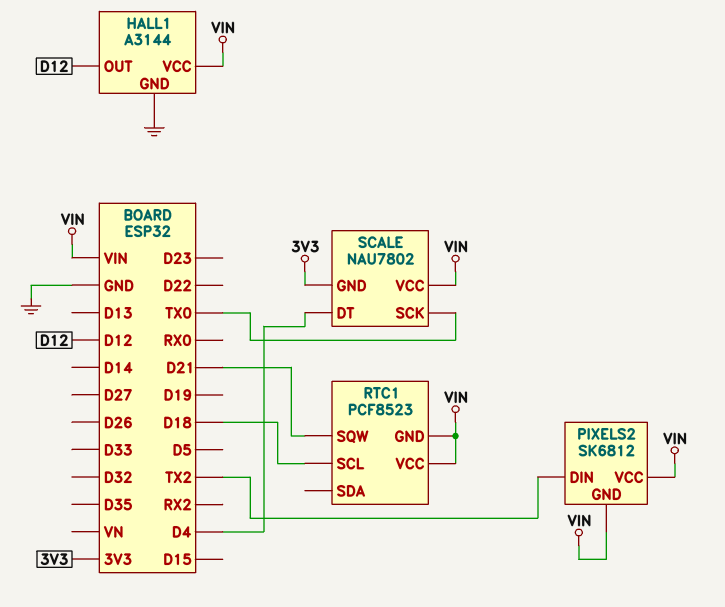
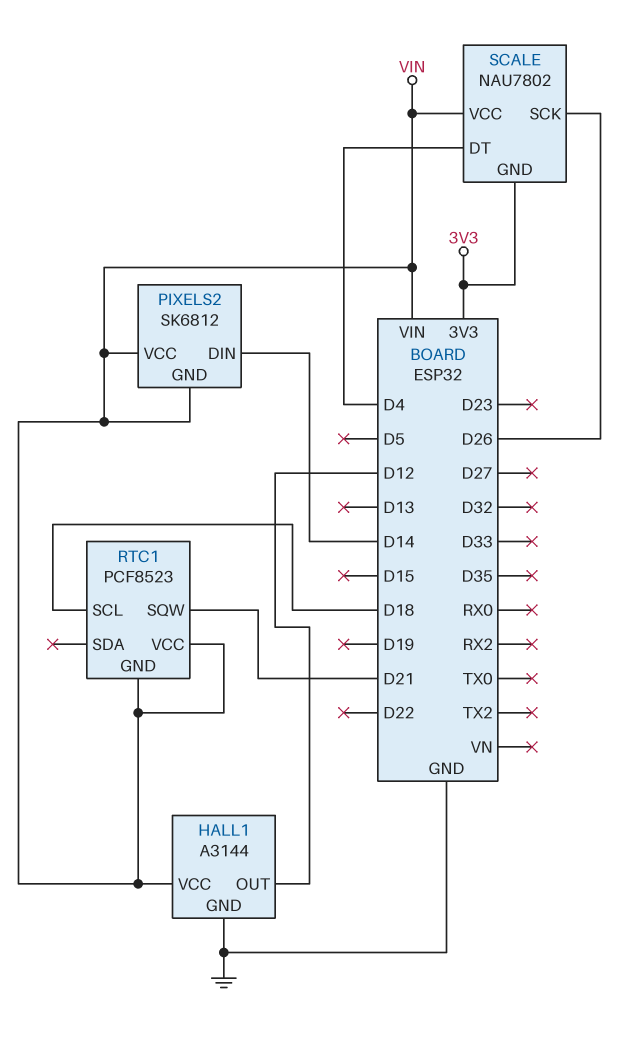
PIXELS2 pin DIN: TX2 -> D14
SCALE pin SCK: TX0 -> D26

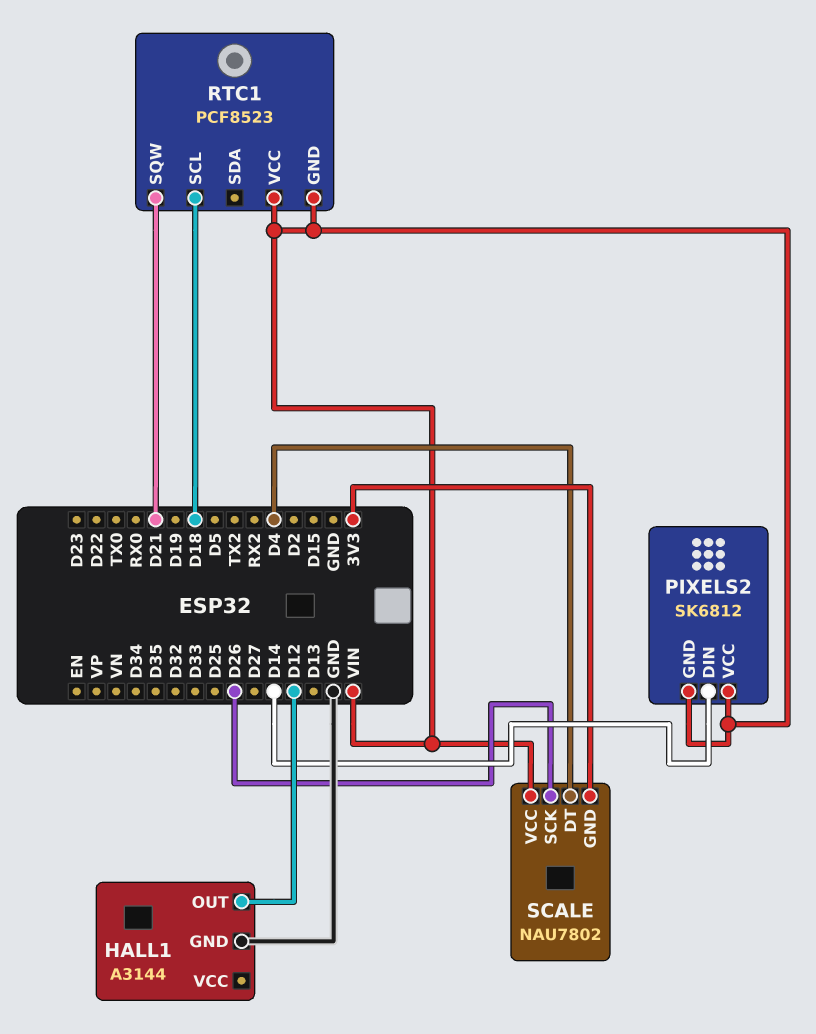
HALL1 pin VCC: VIN -> none

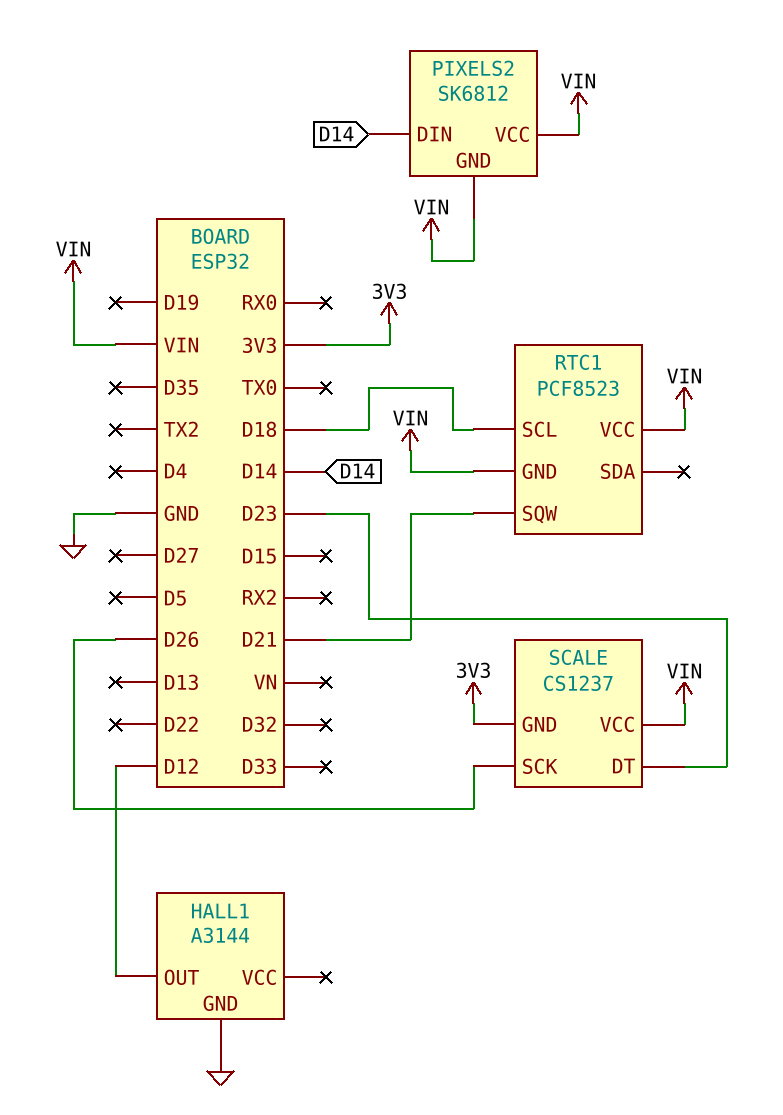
SCALE: NAU7802 -> CS1237
SCALE pin DT: D4 -> D23

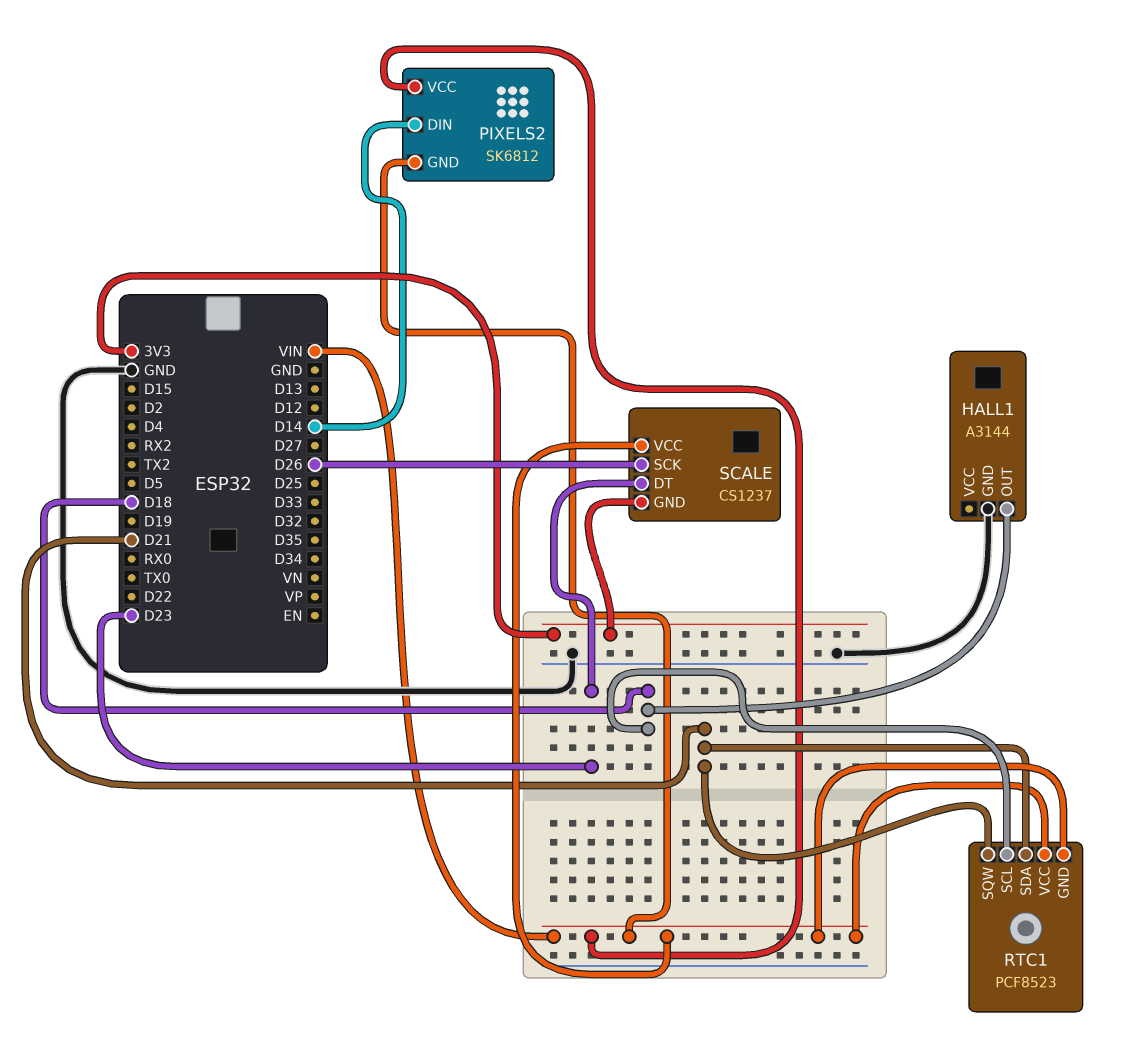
HALL1 pin OUT: D12 -> D18
RTC1 pin SDA: none -> D21

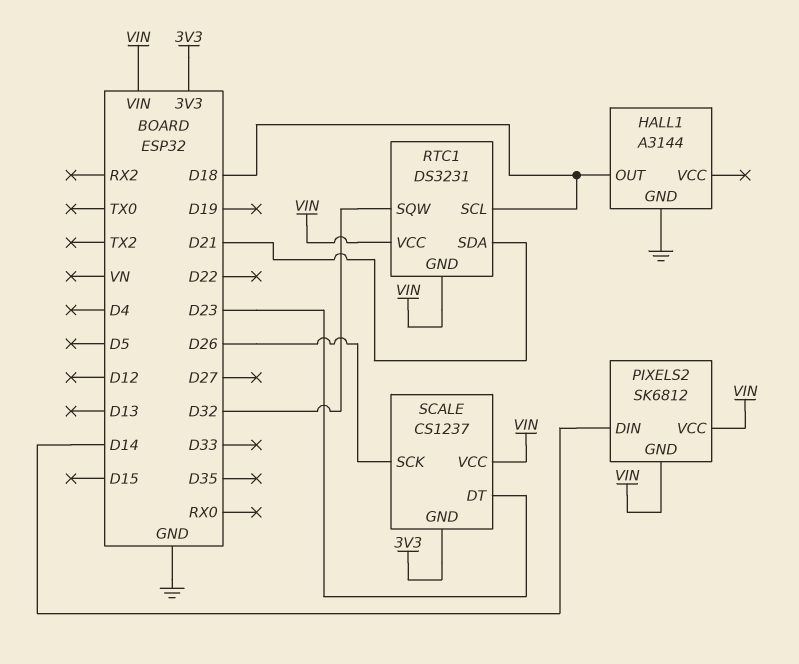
RTC1: PCF8523 -> DS3231
RTC1 pin SQW: D21 -> D32

